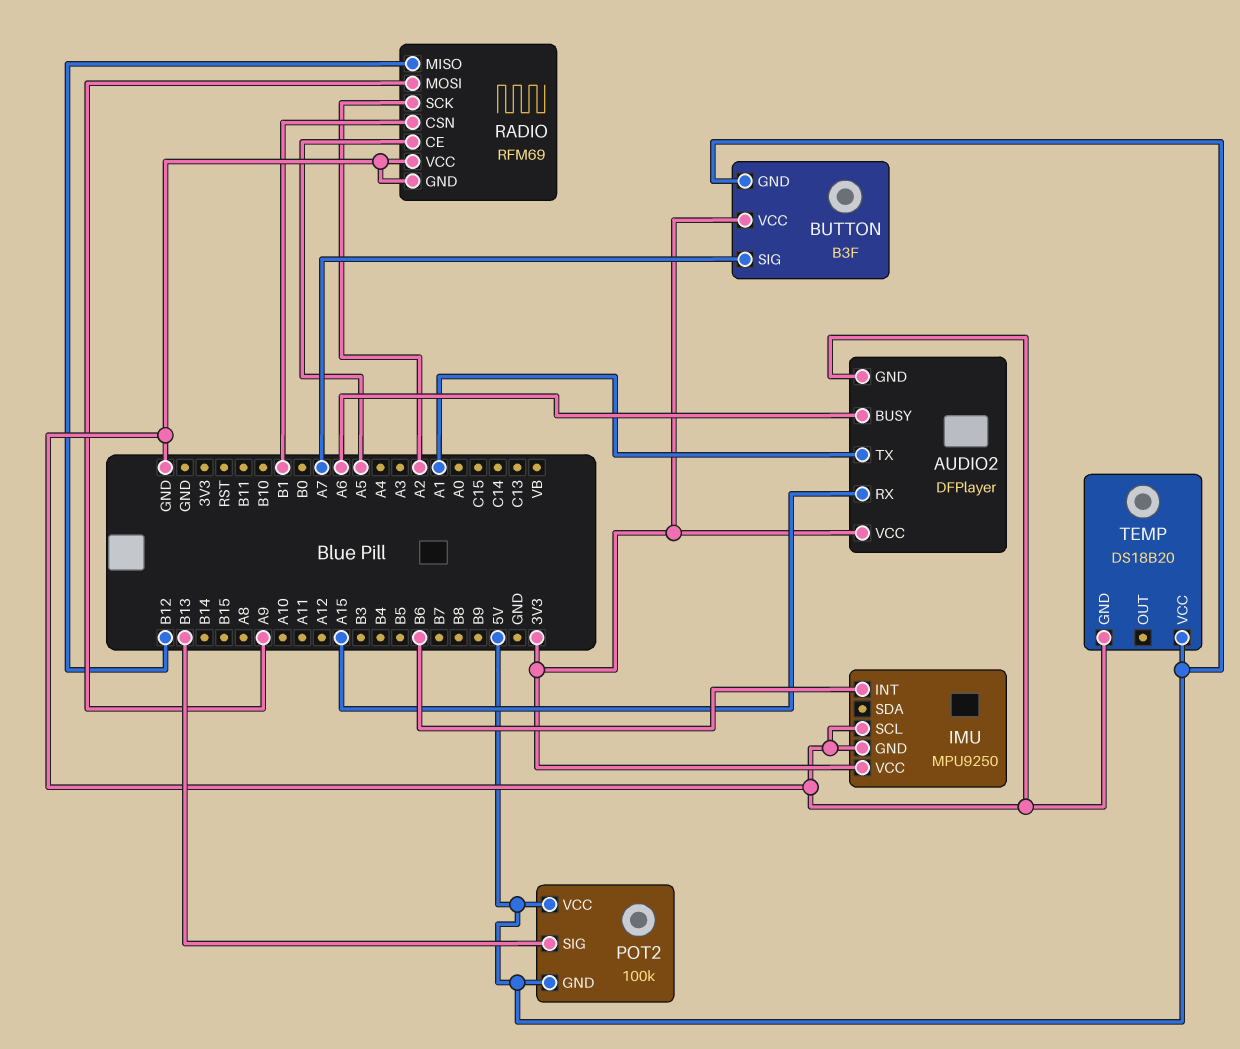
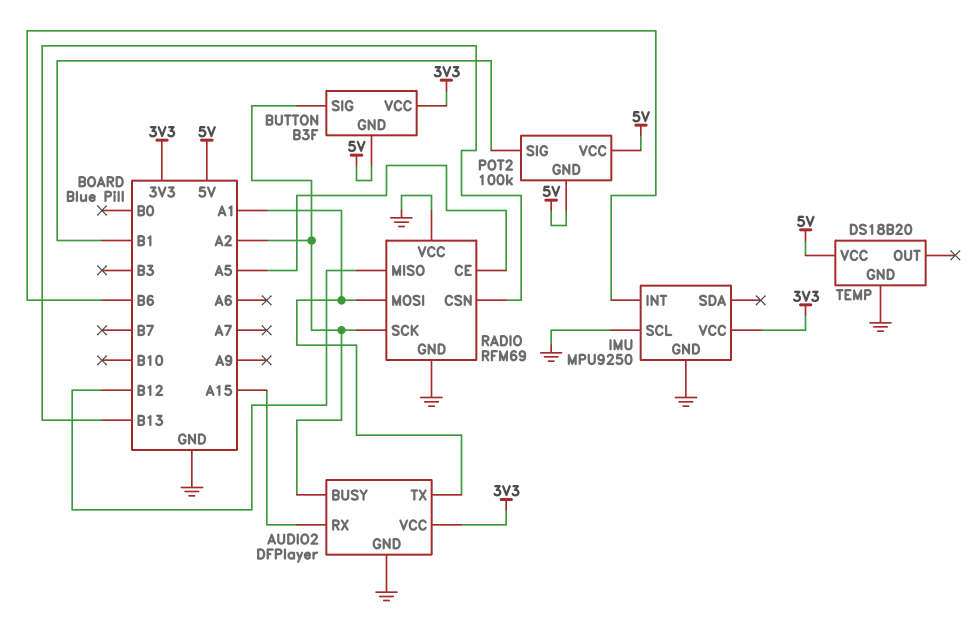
AUDIO2 pin BUSY: A6 -> A2
BUTTON pin SIG: A7 -> A2
POT2 pin SIG: B13 -> B1
RADIO pin CSN: B1 -> B13
RADIO pin MOSI: A9 -> A1

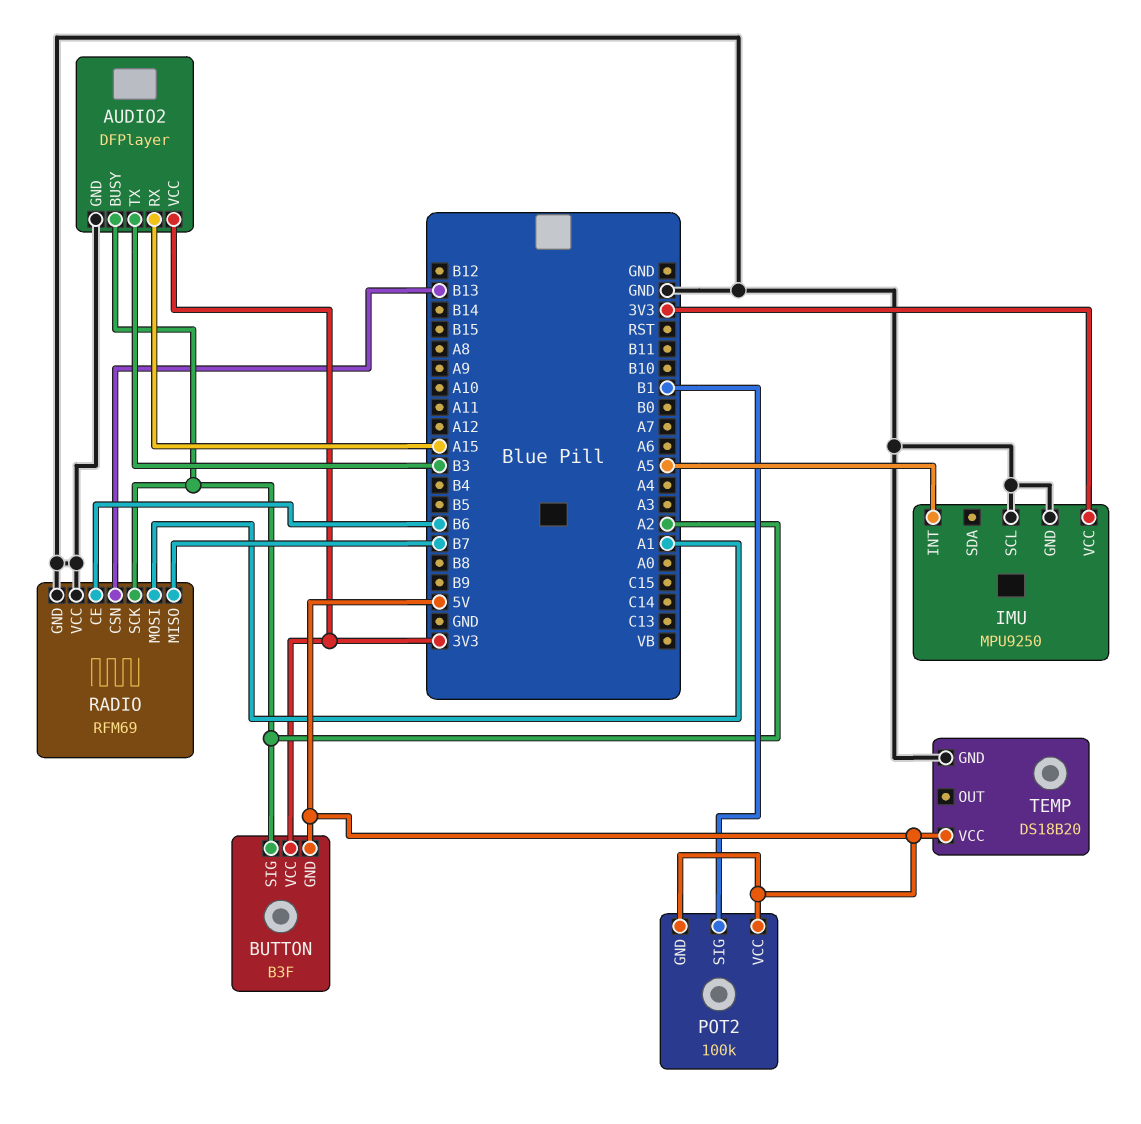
AUDIO2 pin TX: A1 -> B3
IMU pin INT: B6 -> A5
RADIO pin CE: A5 -> B6
RADIO pin MISO: B12 -> B7

